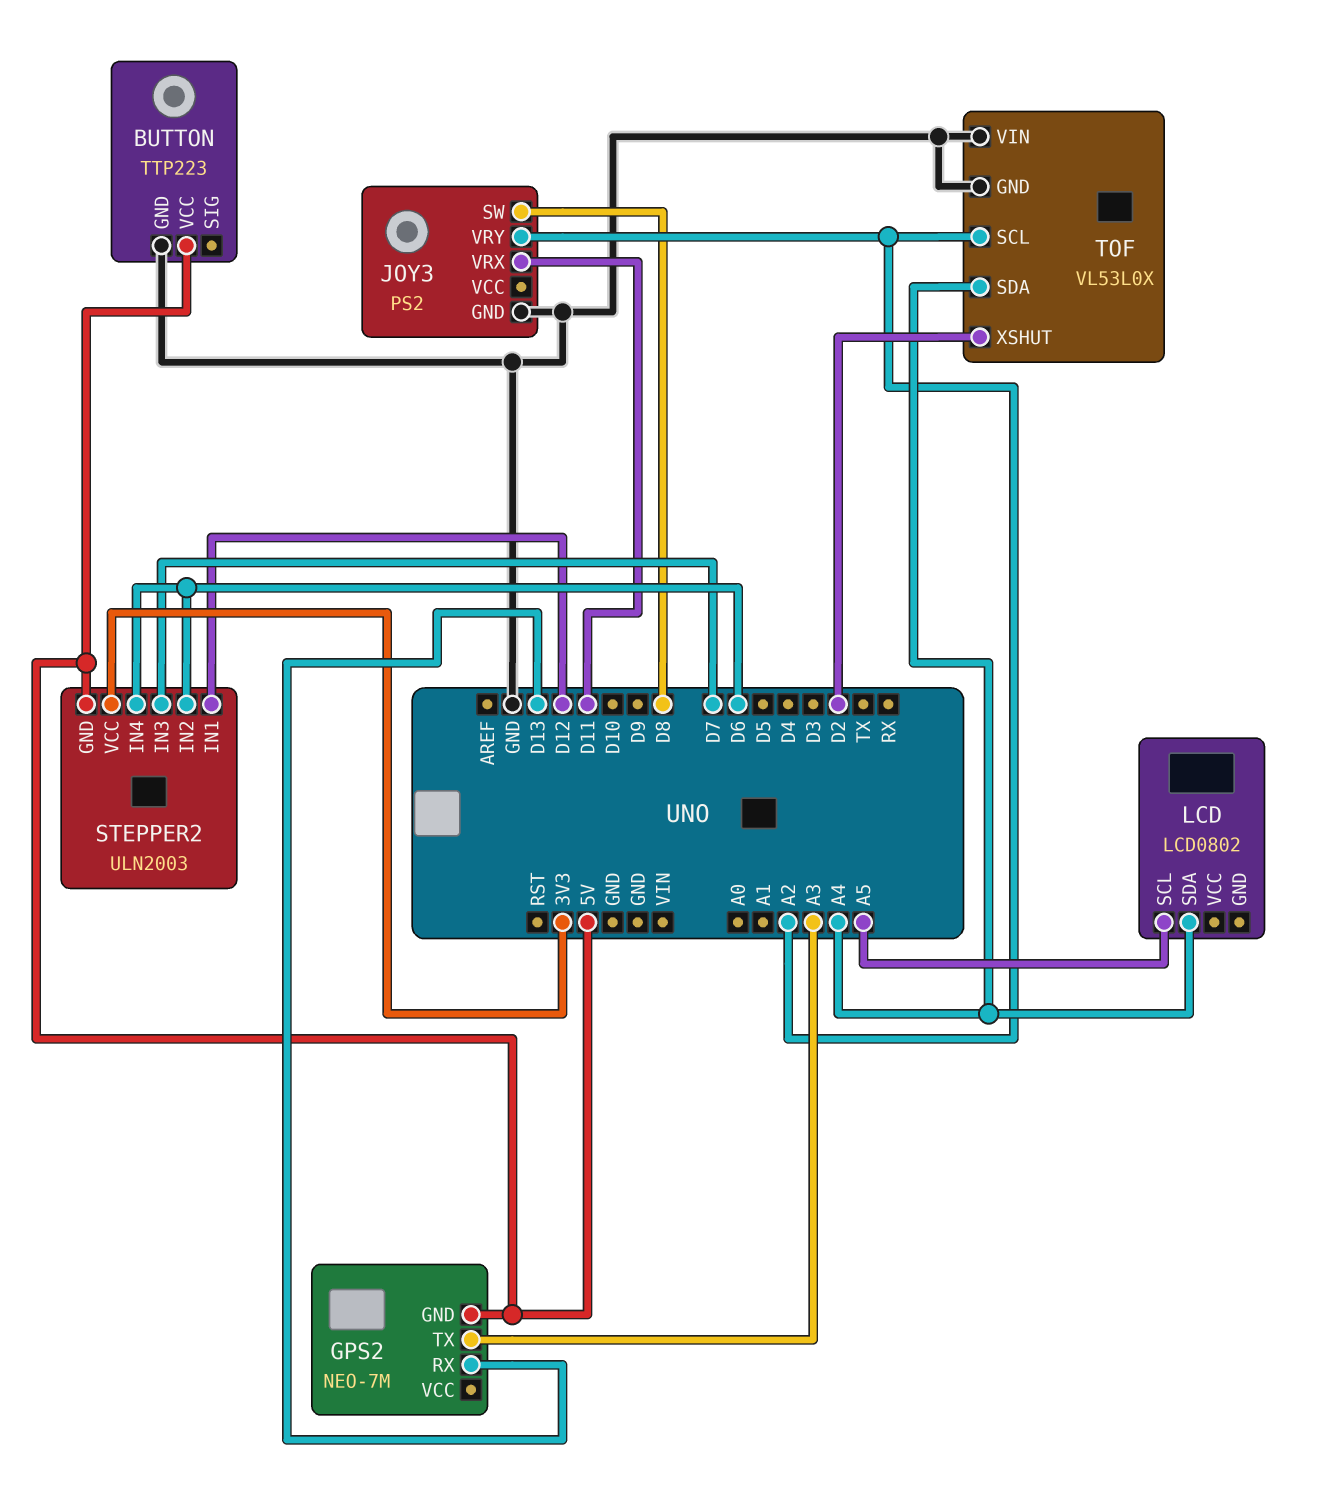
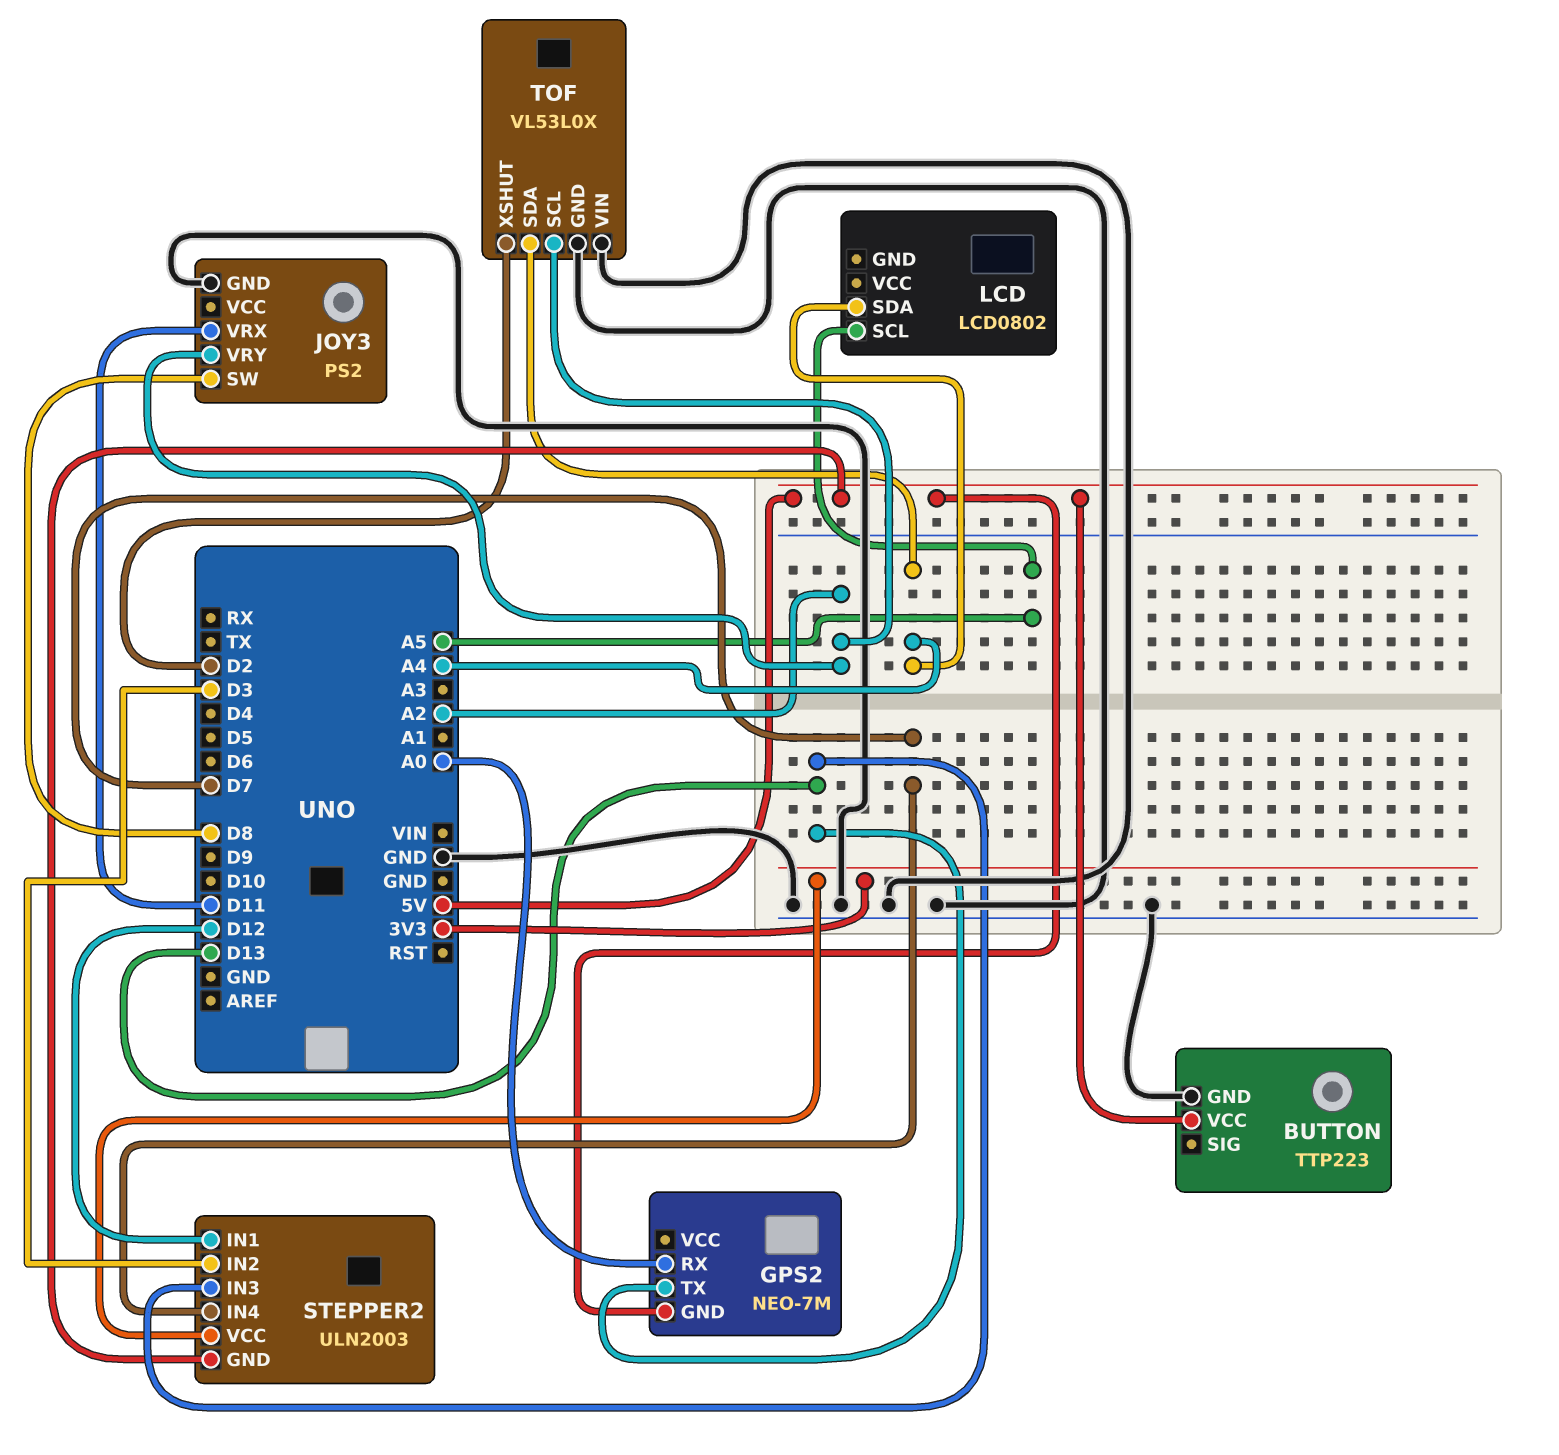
GPS2 pin RX: D13 -> A0
GPS2 pin TX: A3 -> D13
STEPPER2 pin IN2: D6 -> D3
STEPPER2 pin IN3: D7 -> D13
STEPPER2 pin IN4: D6 -> D7

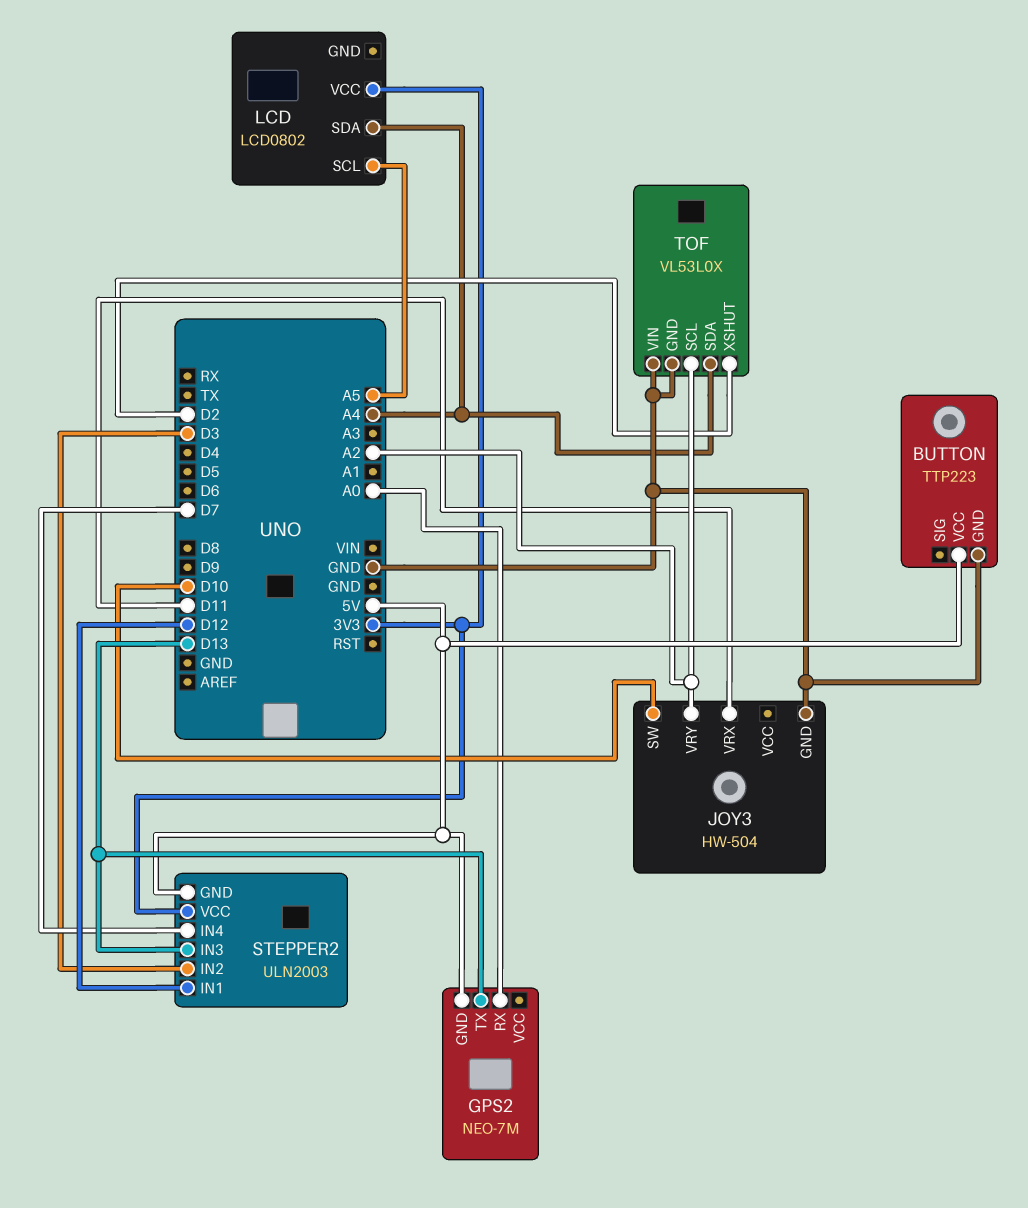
JOY3: PS2 -> HW-504
JOY3 pin SW: D8 -> D10
LCD pin VCC: none -> 3V3

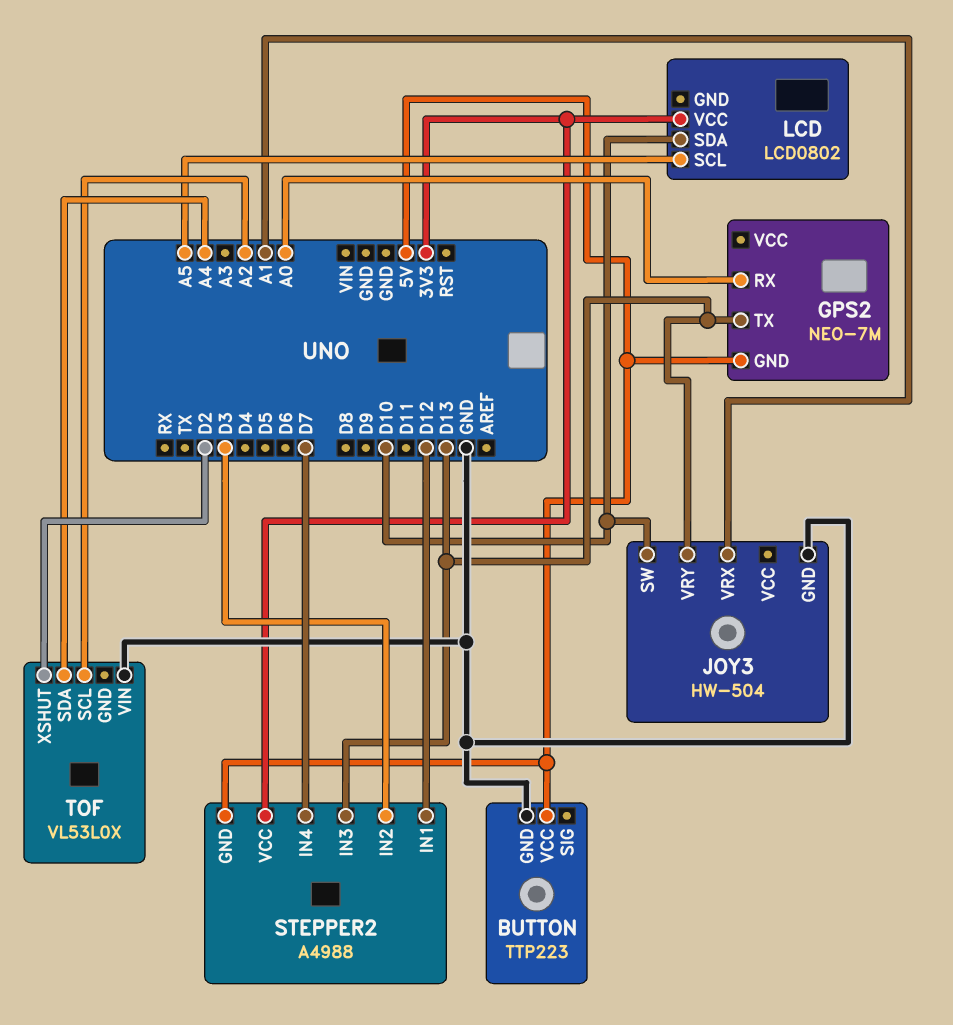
JOY3 pin VRX: D11 -> A1
JOY3 pin VRY: A2 -> D13
LCD pin SDA: A4 -> D10
STEPPER2: ULN2003 -> A4988
TOF pin GND: GND -> none

